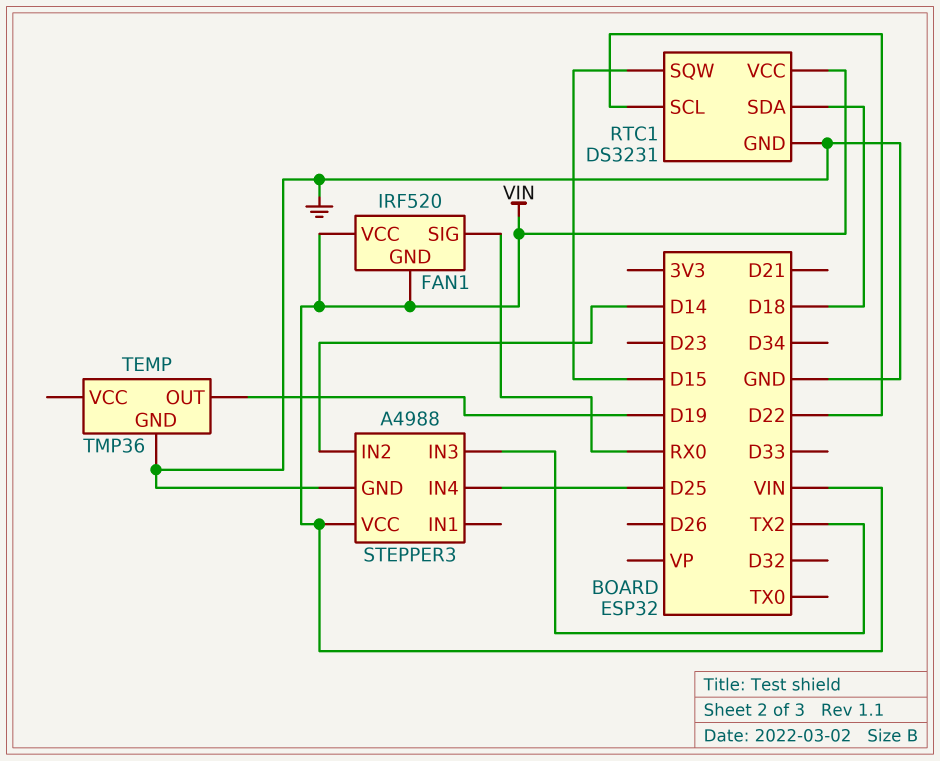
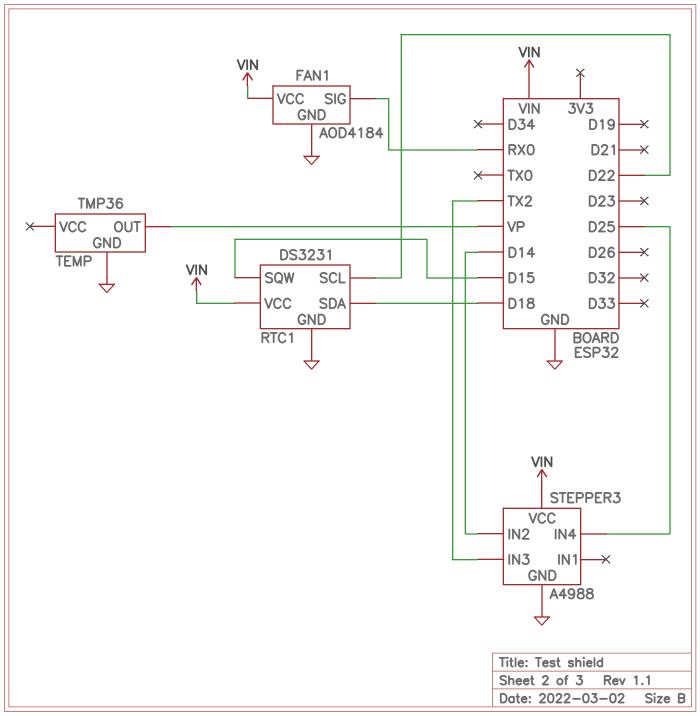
FAN1: IRF520 -> AOD4184
FAN1 pin GND: VIN -> GND
TEMP pin OUT: D19 -> VP

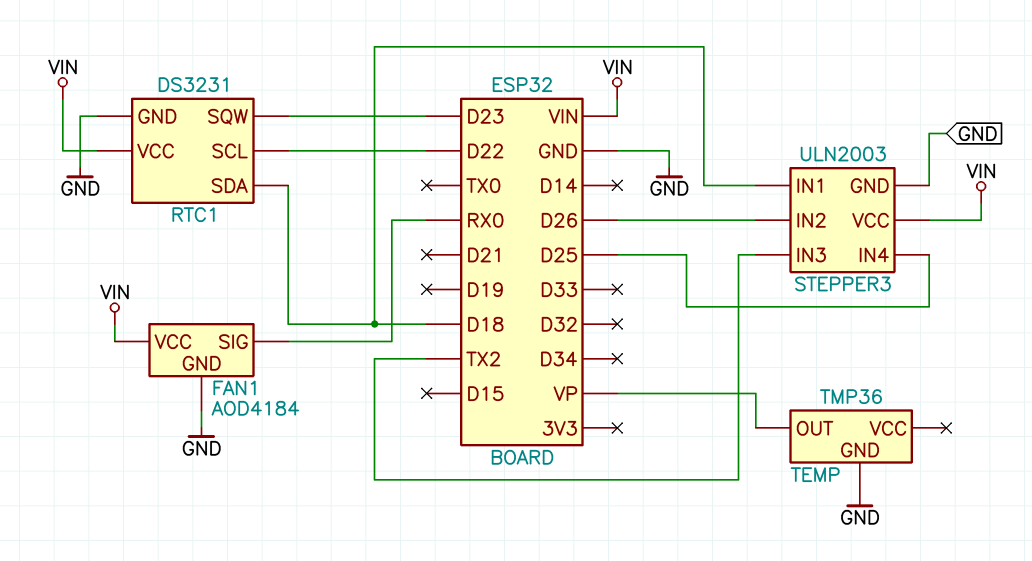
RTC1 pin SQW: D15 -> D23
STEPPER3: A4988 -> ULN2003
STEPPER3 pin IN1: none -> D18
STEPPER3 pin IN2: D14 -> D26

